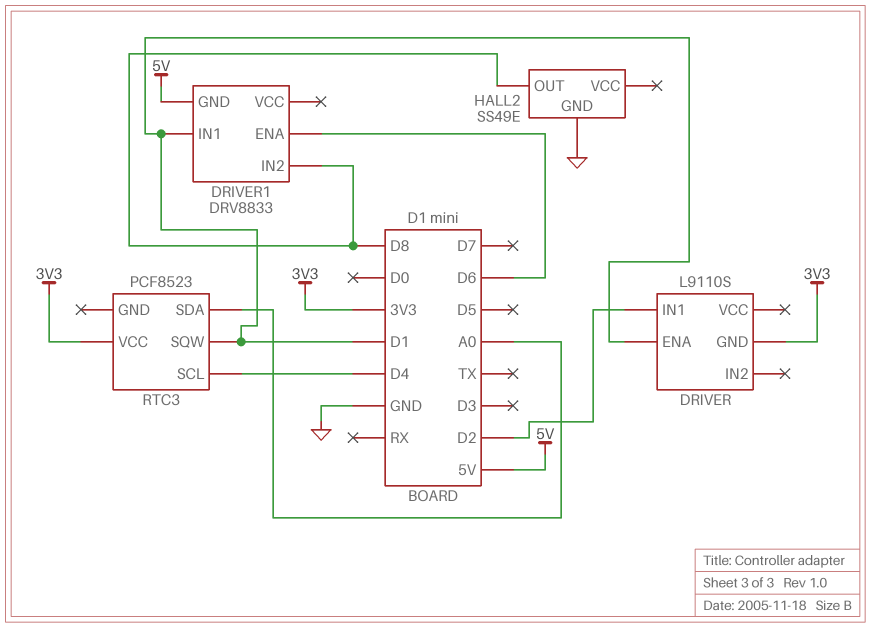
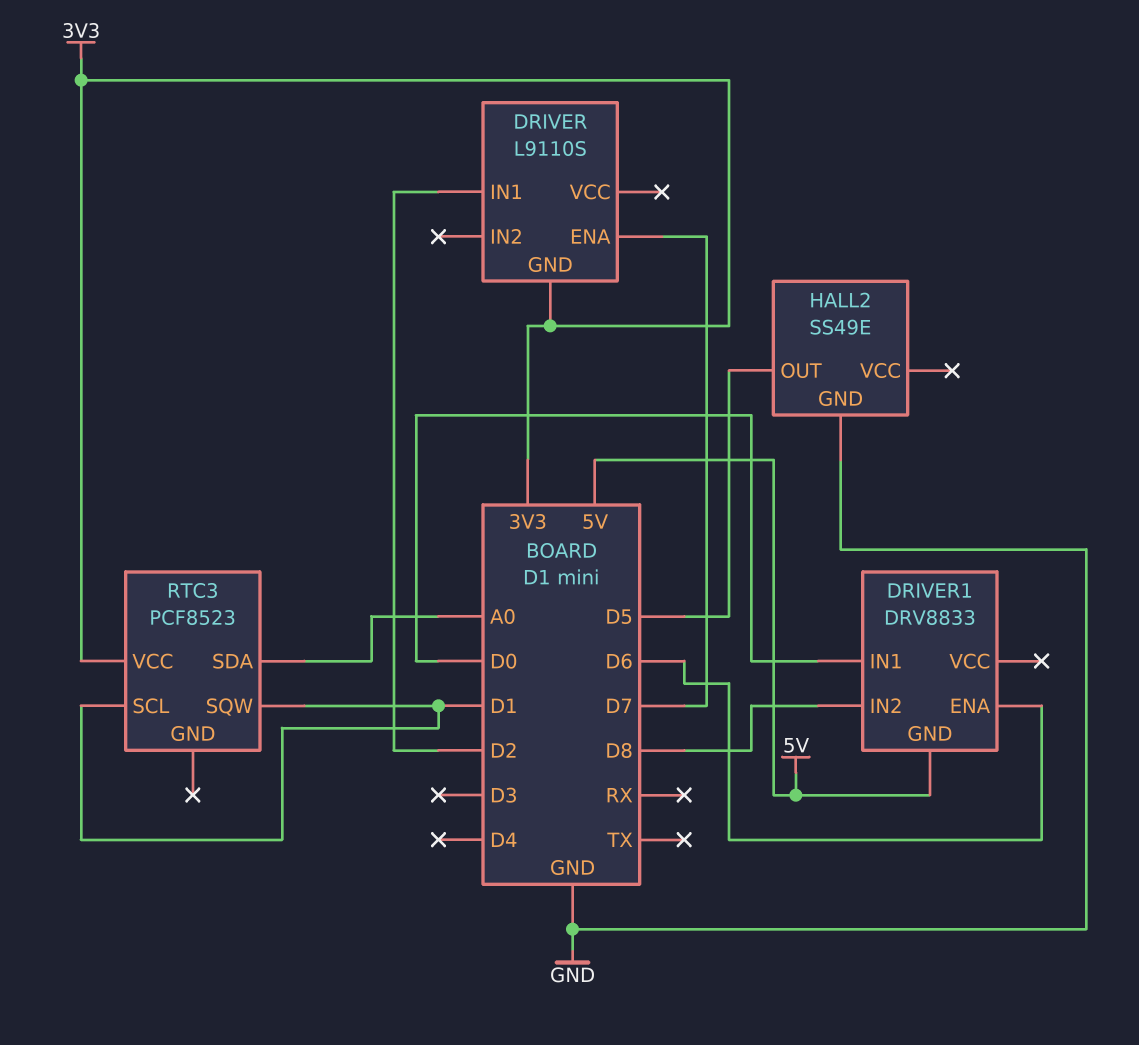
DRIVER pin ENA: D1 -> D7
DRIVER1 pin IN1: D1 -> D0
HALL2 pin OUT: D8 -> D5
RTC3 pin SCL: D4 -> D1

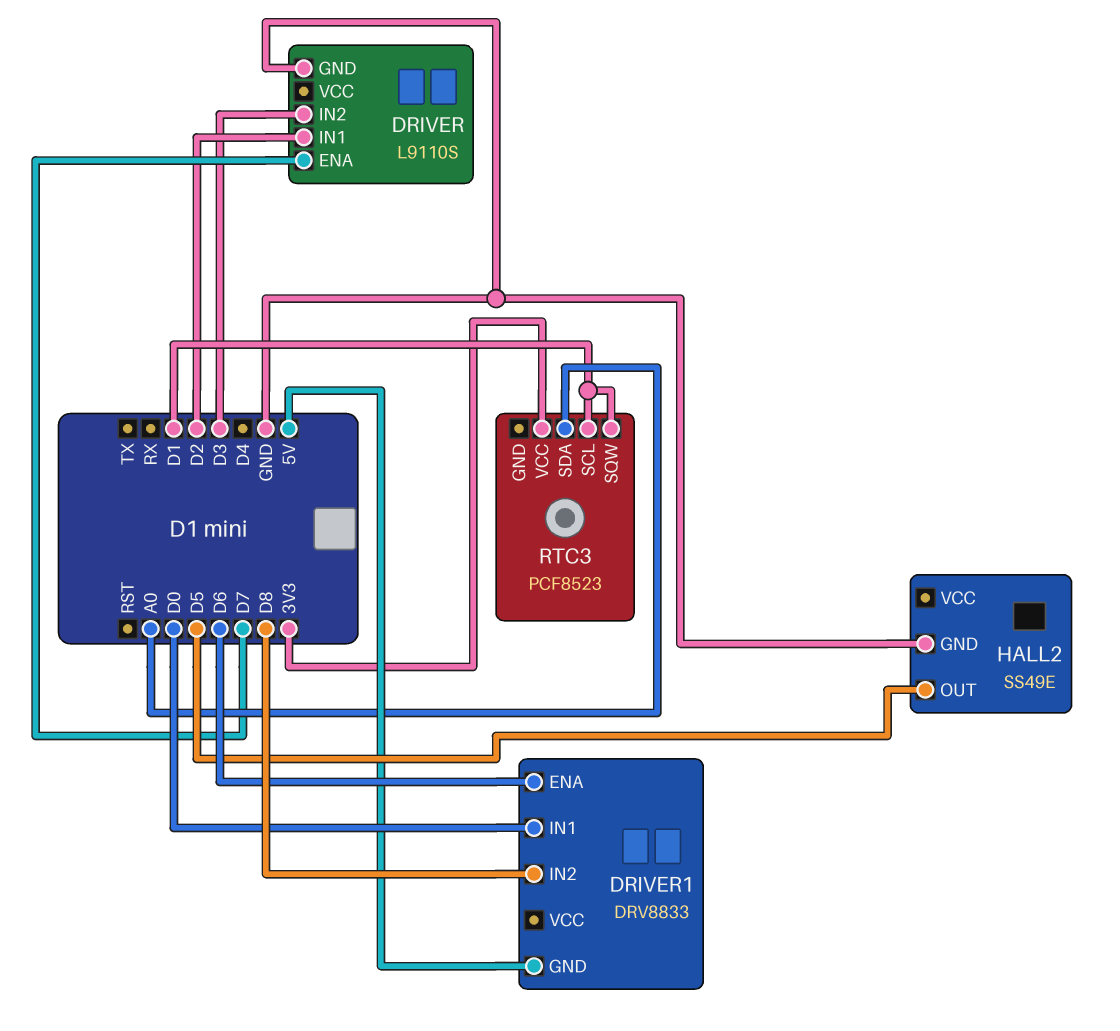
DRIVER pin GND: 3V3 -> GND
DRIVER pin IN2: none -> D3

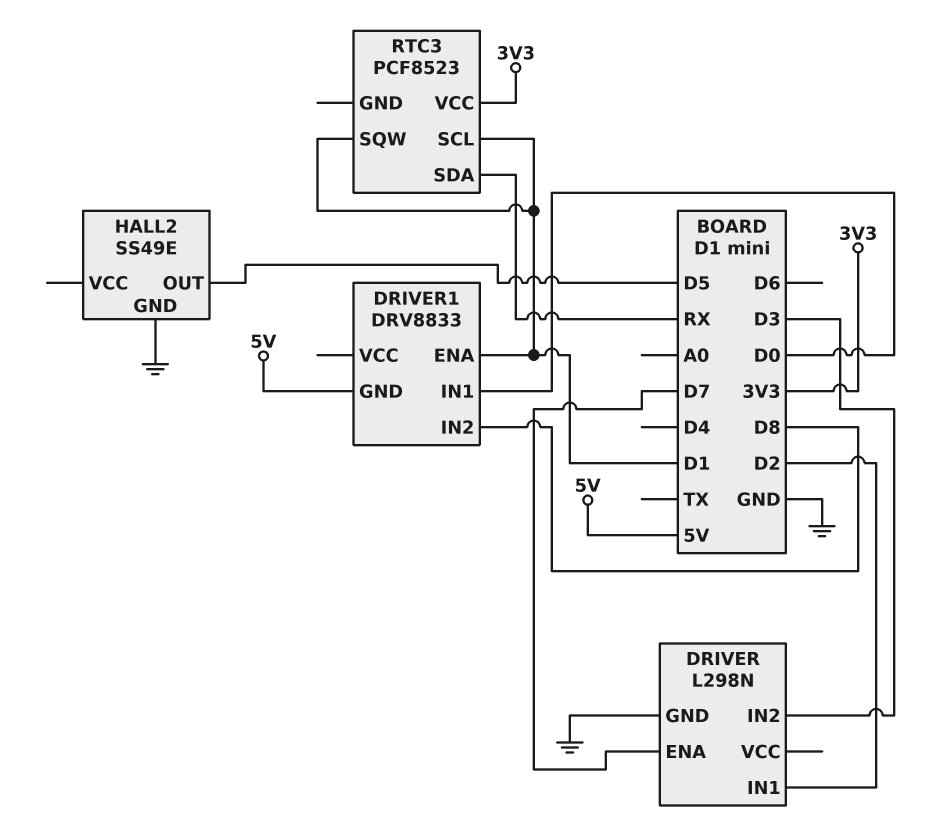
DRIVER: L9110S -> L298N
DRIVER1 pin ENA: D6 -> D1
RTC3 pin SDA: A0 -> RX

